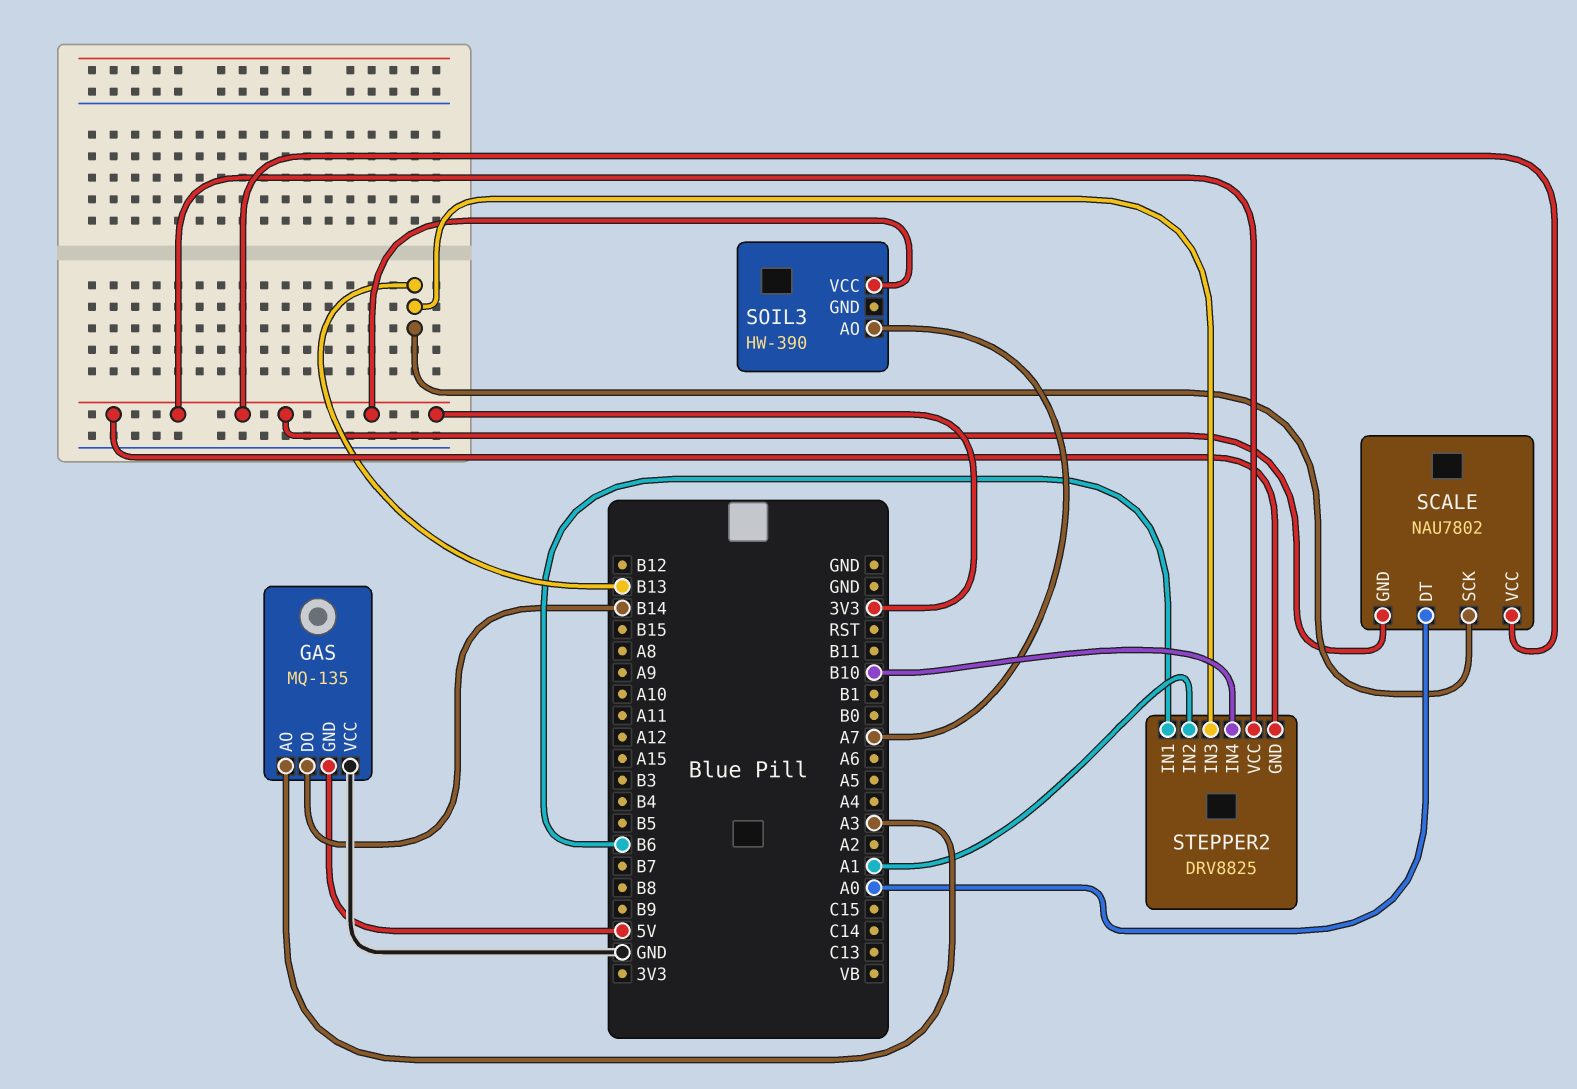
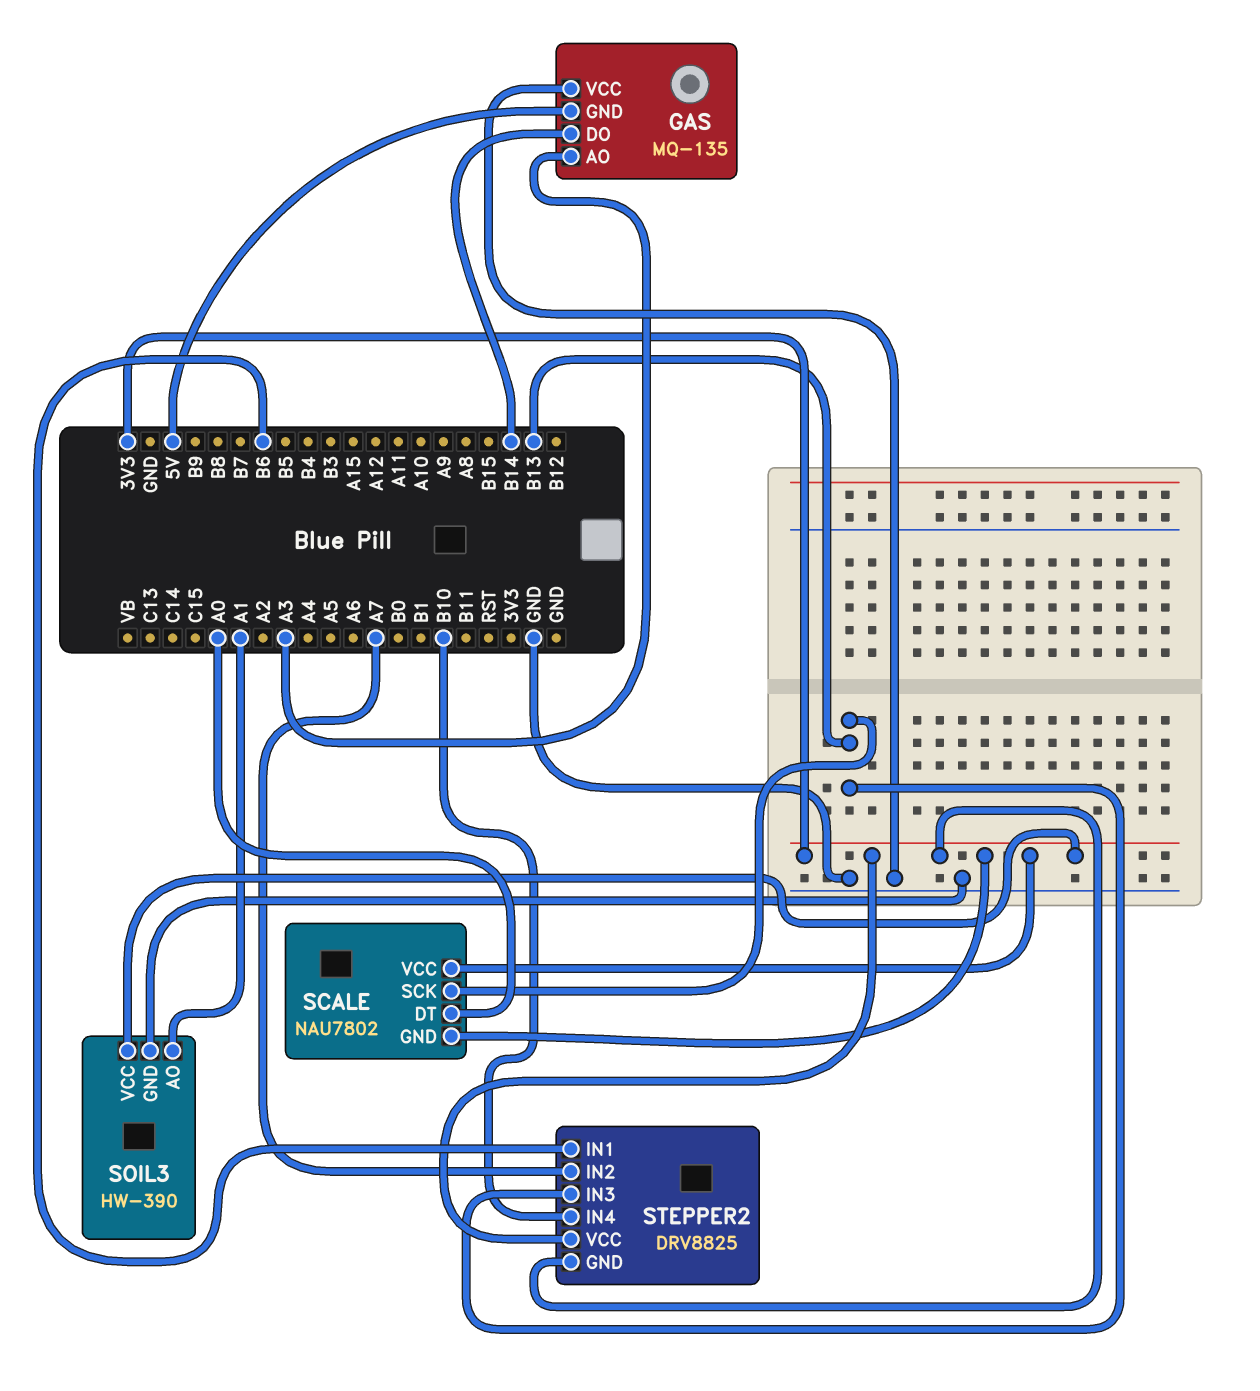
SOIL3 pin AO: A7 -> A1
SOIL3 pin GND: none -> GND
STEPPER2 pin IN2: A1 -> A7

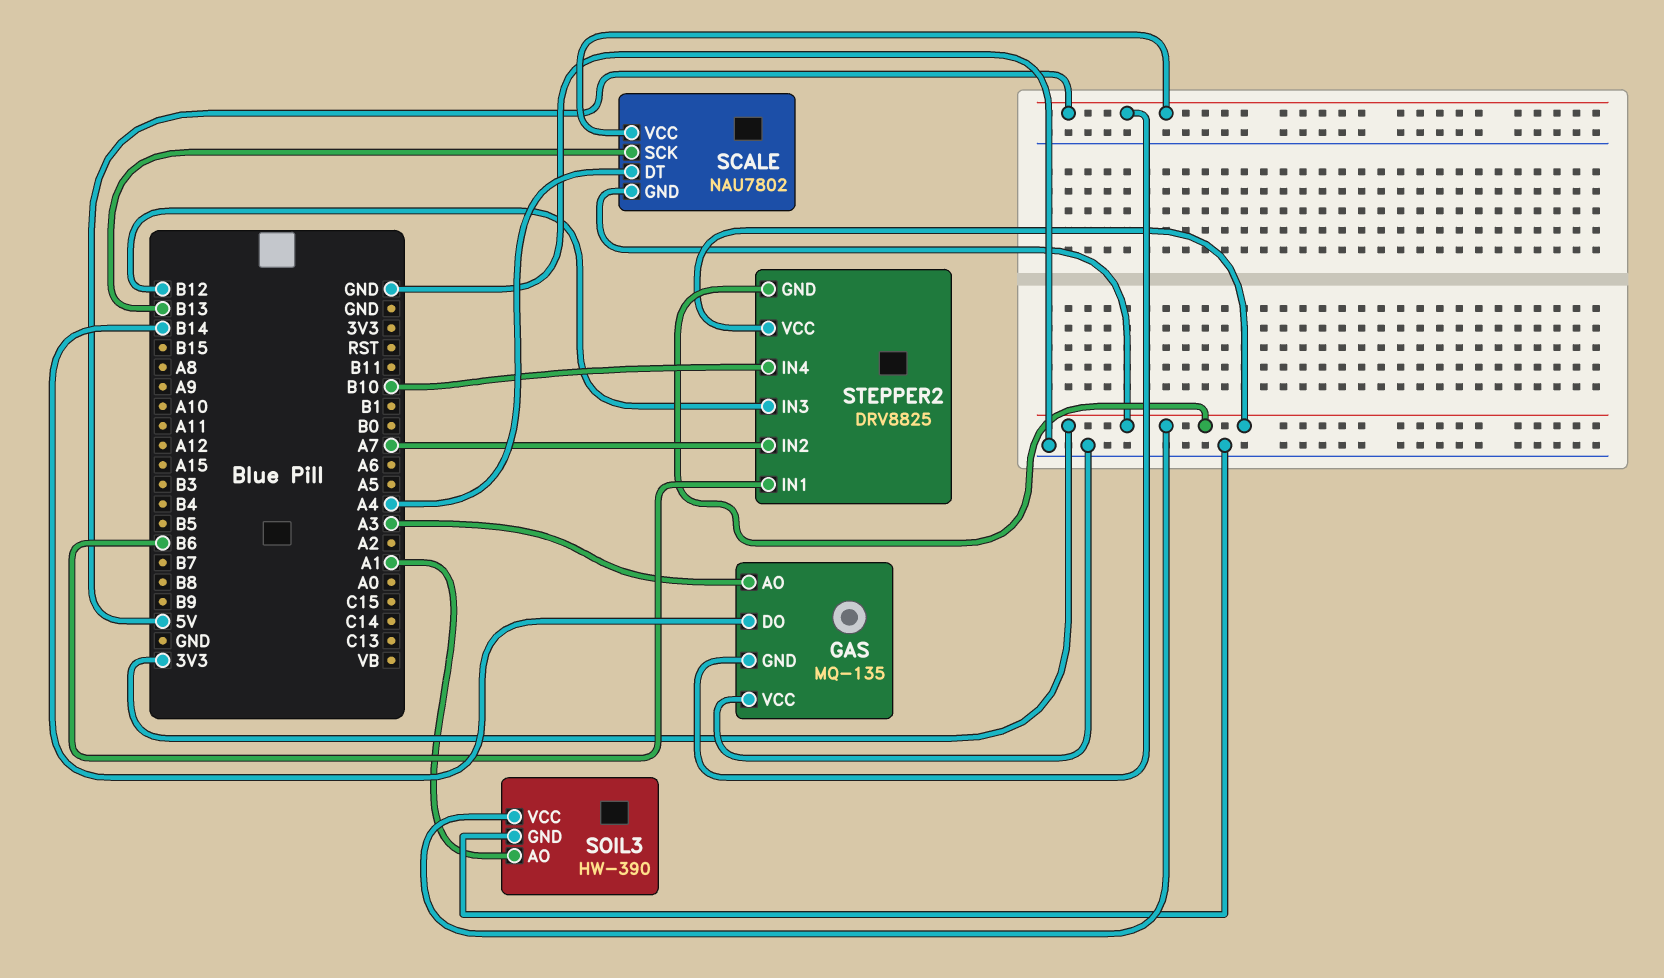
SCALE pin DT: A0 -> A4
SCALE pin VCC: 3V3 -> 5V
STEPPER2 pin IN3: B13 -> B12

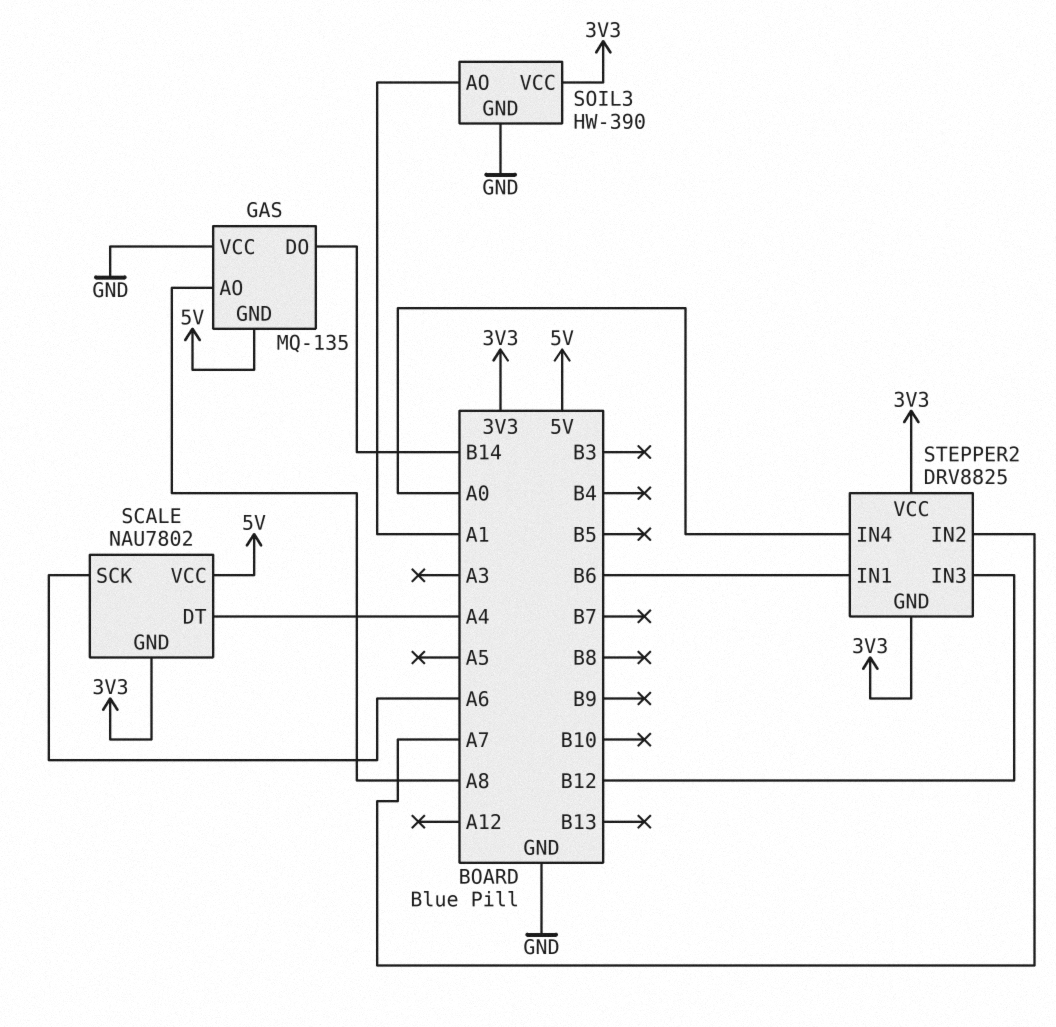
GAS pin AO: A3 -> A8
SCALE pin SCK: B13 -> A6
STEPPER2 pin IN4: B10 -> A0

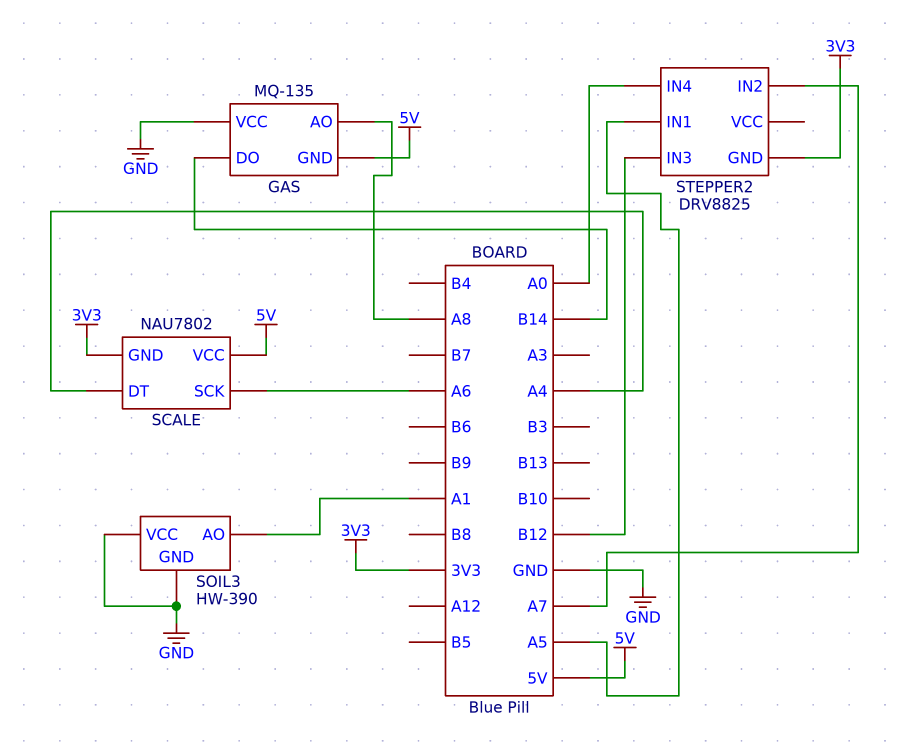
SOIL3 pin VCC: 3V3 -> GND
STEPPER2 pin IN1: B6 -> A5
STEPPER2 pin VCC: 3V3 -> none

